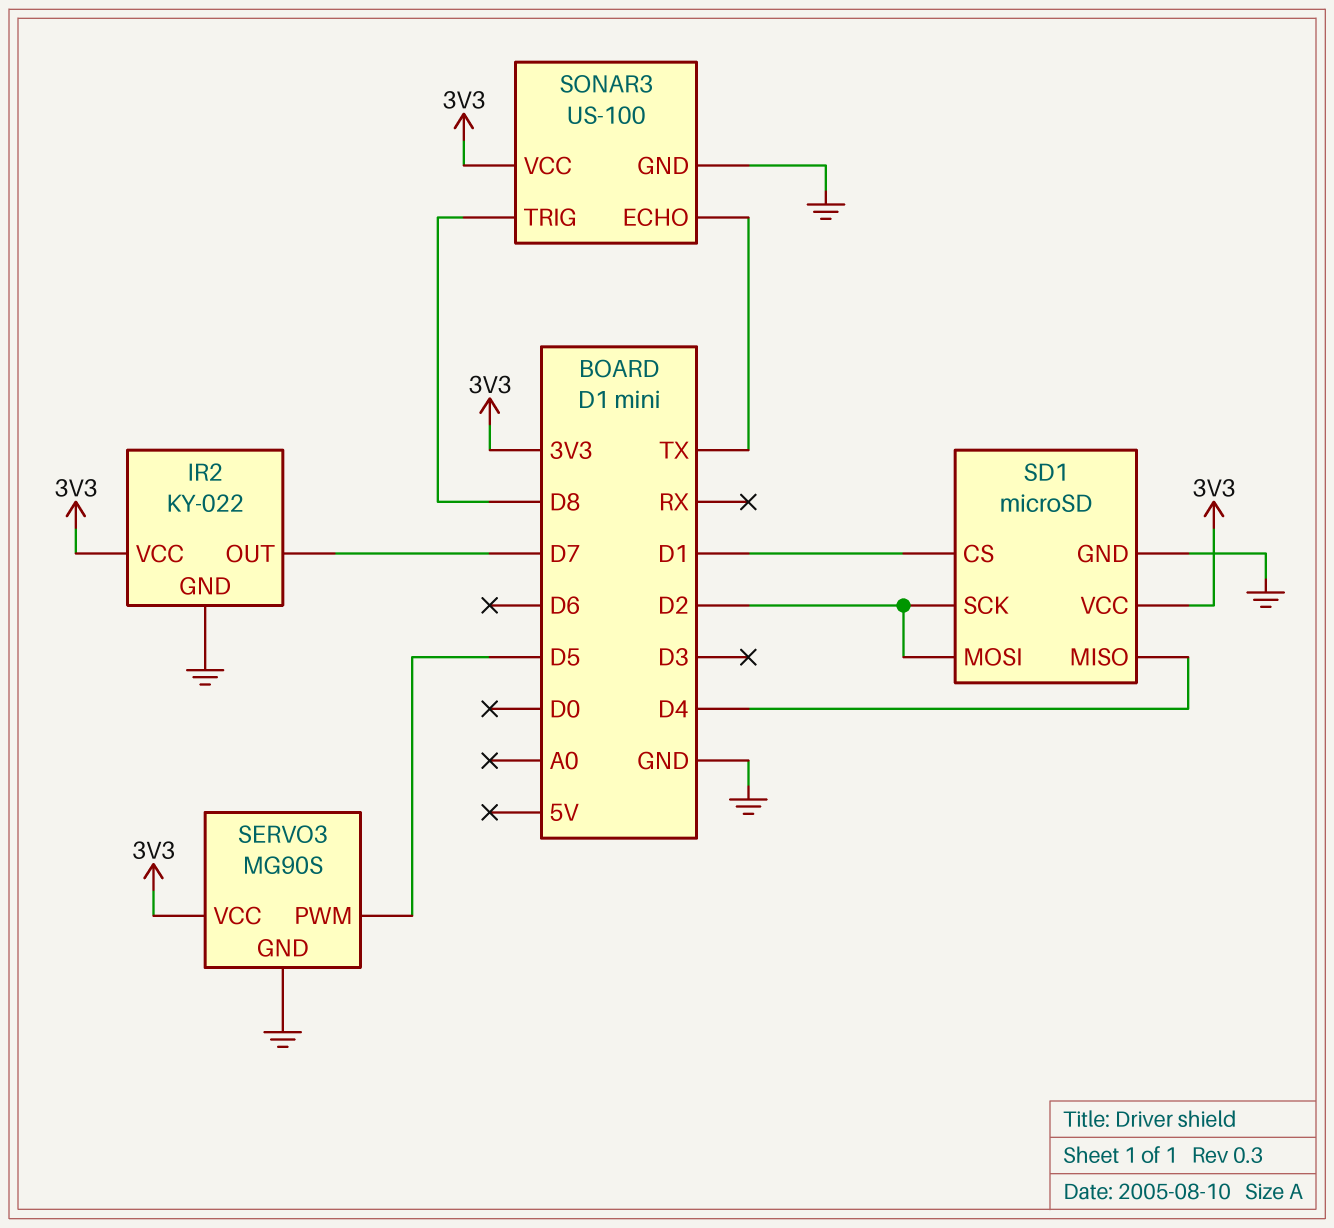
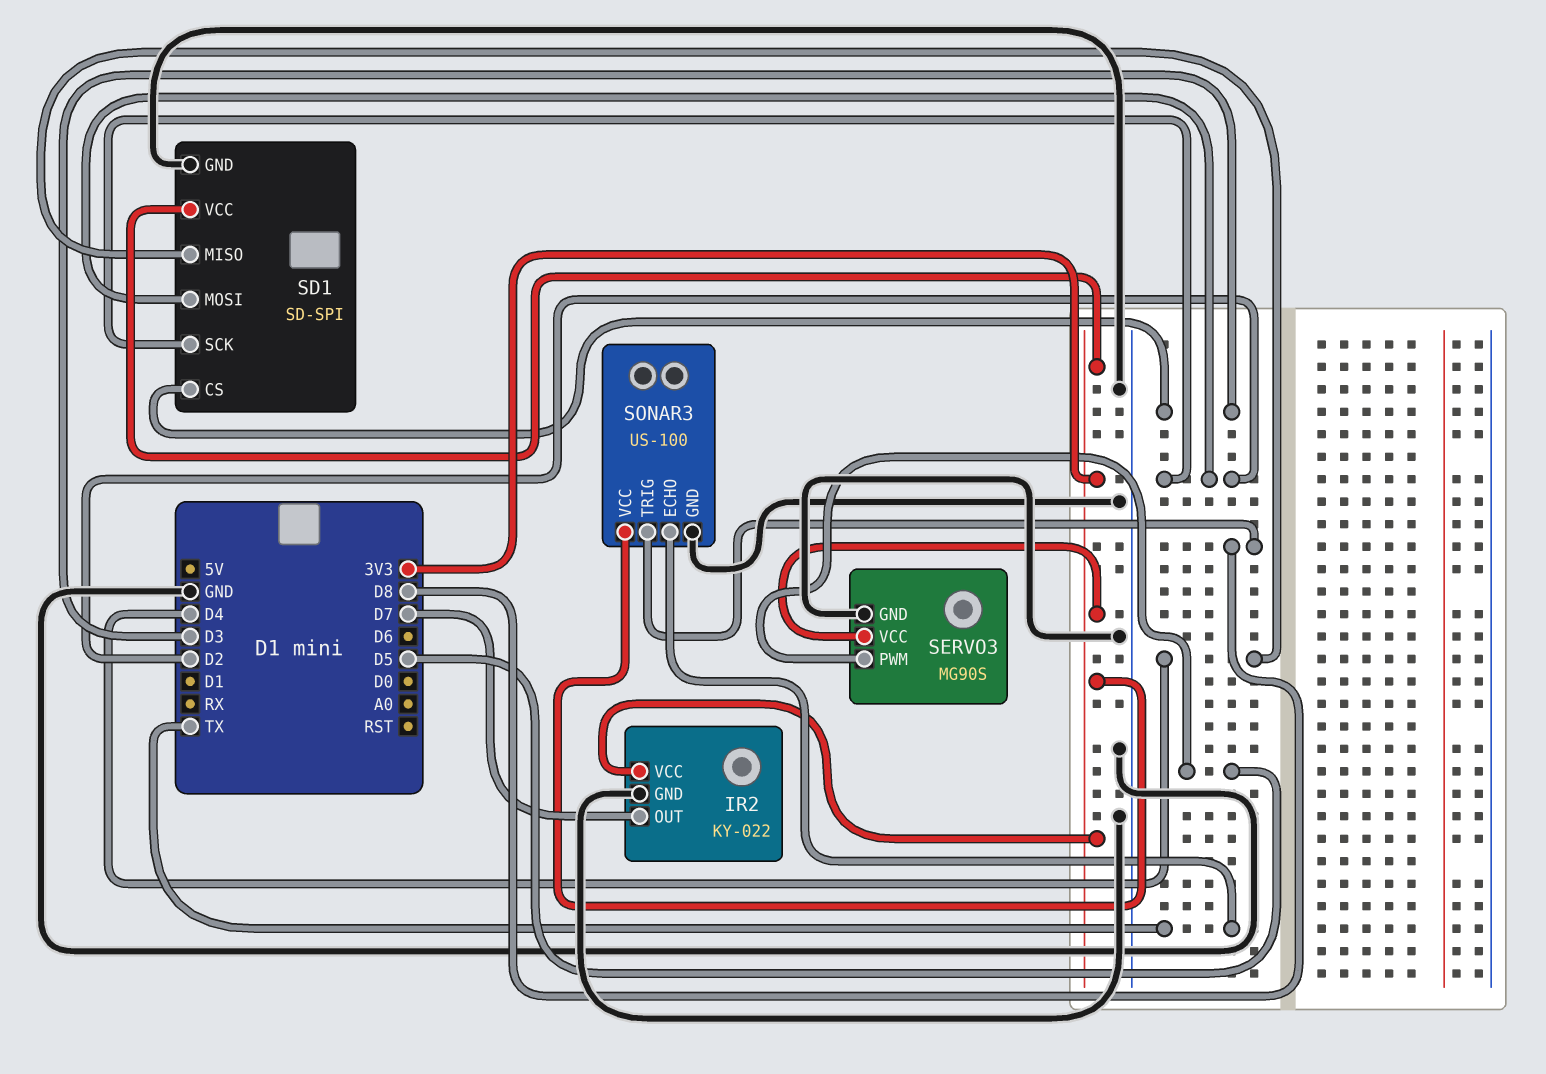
SD1: microSD -> SD-SPI
SD1 pin CS: D1 -> D3

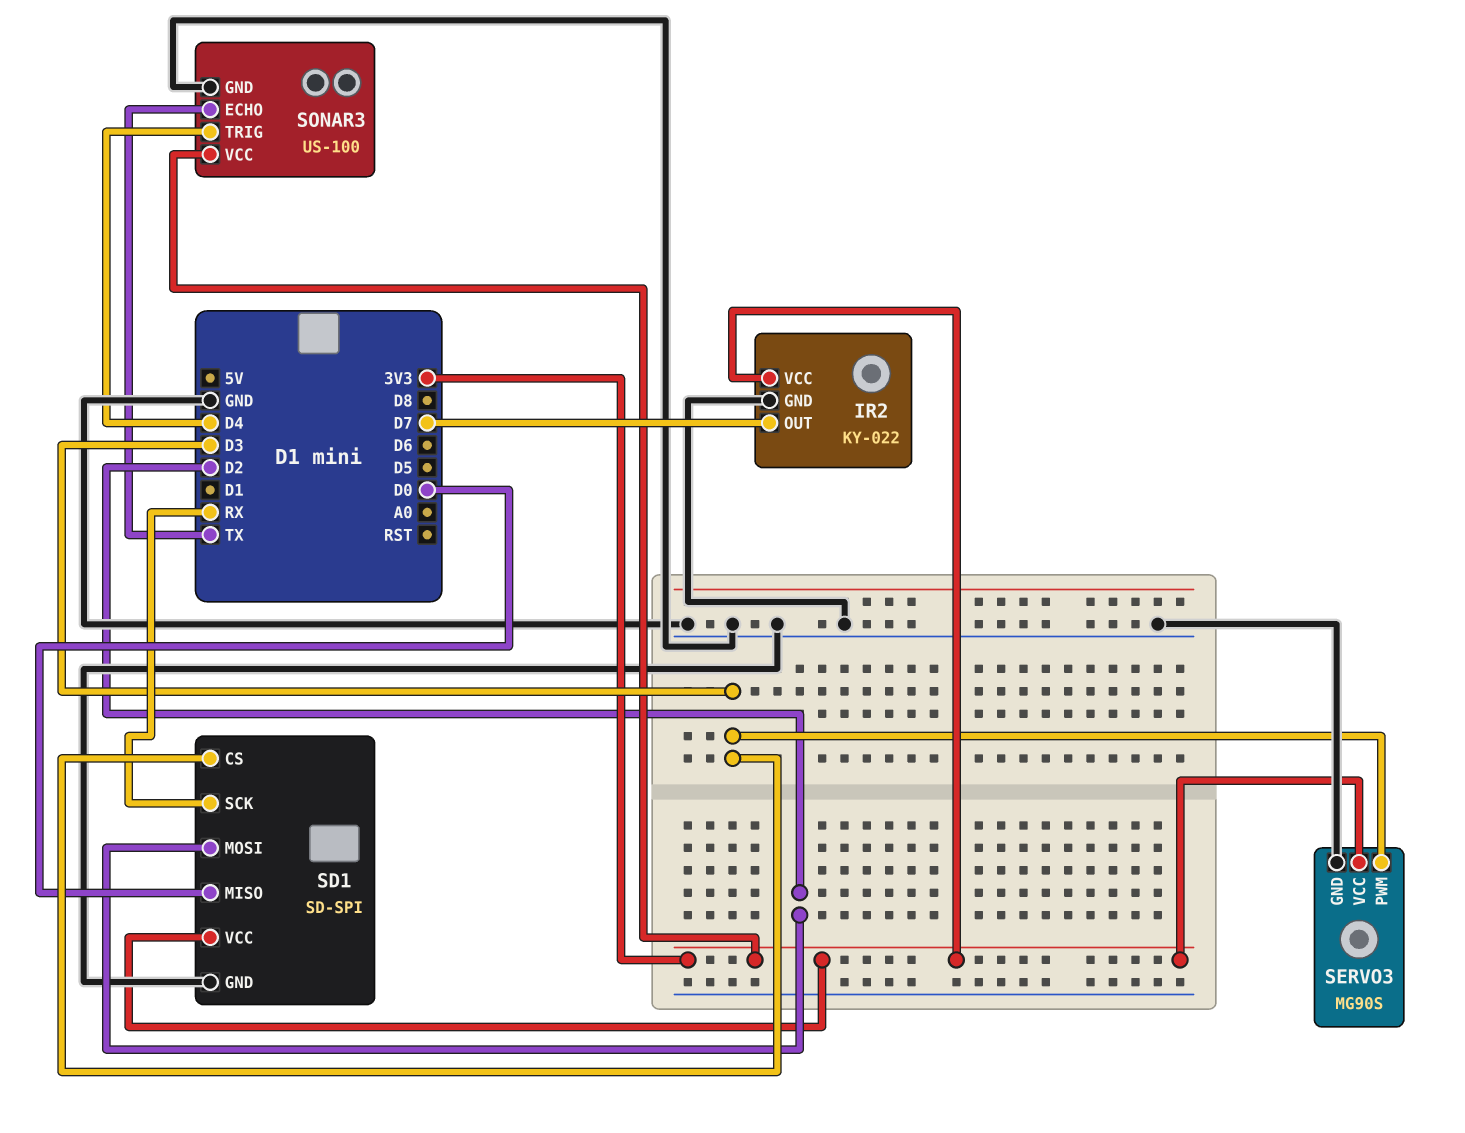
SD1 pin MISO: D4 -> D0
SD1 pin SCK: D2 -> RX
SERVO3 pin PWM: D5 -> D3
SONAR3 pin TRIG: D8 -> D4

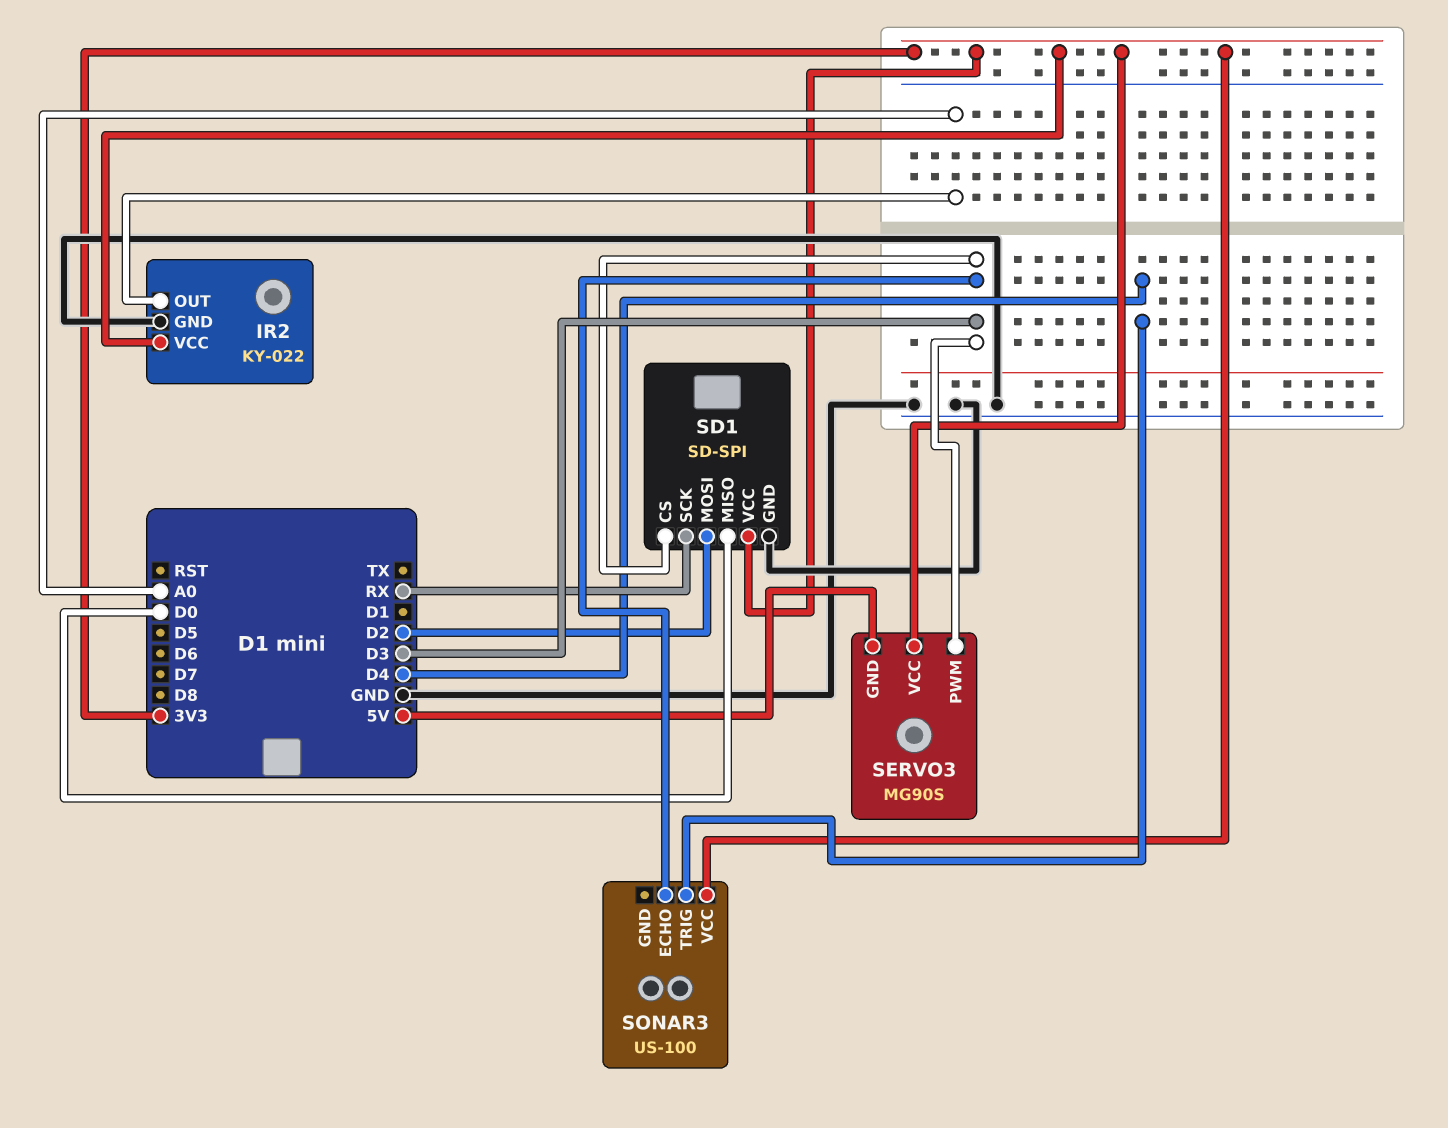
IR2 pin OUT: D7 -> A0
SERVO3 pin GND: GND -> 5V
SONAR3 pin ECHO: TX -> D3
SONAR3 pin GND: GND -> none

